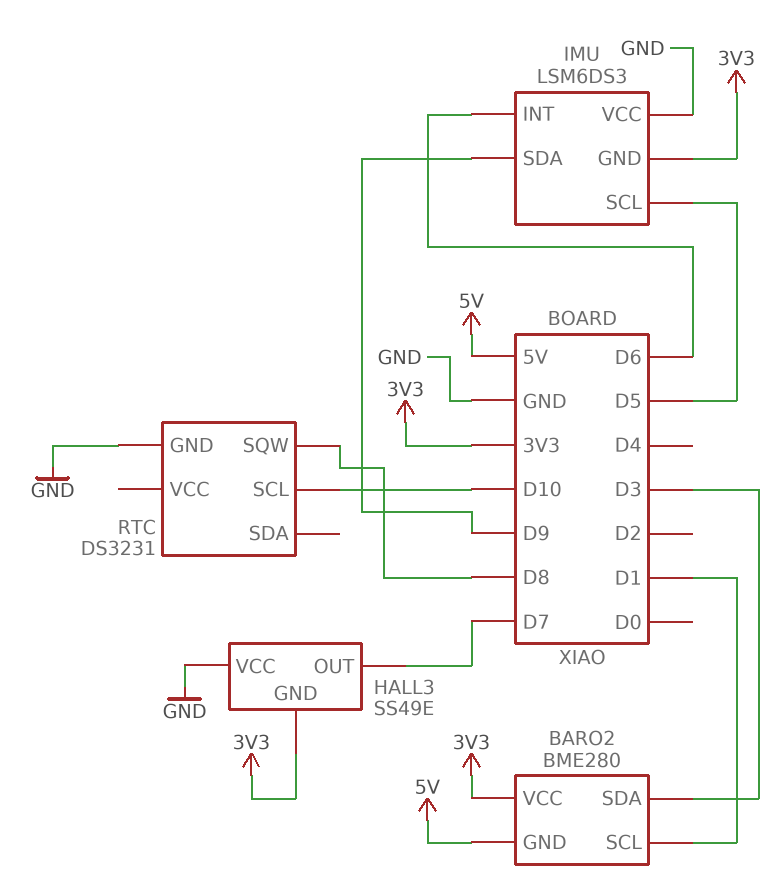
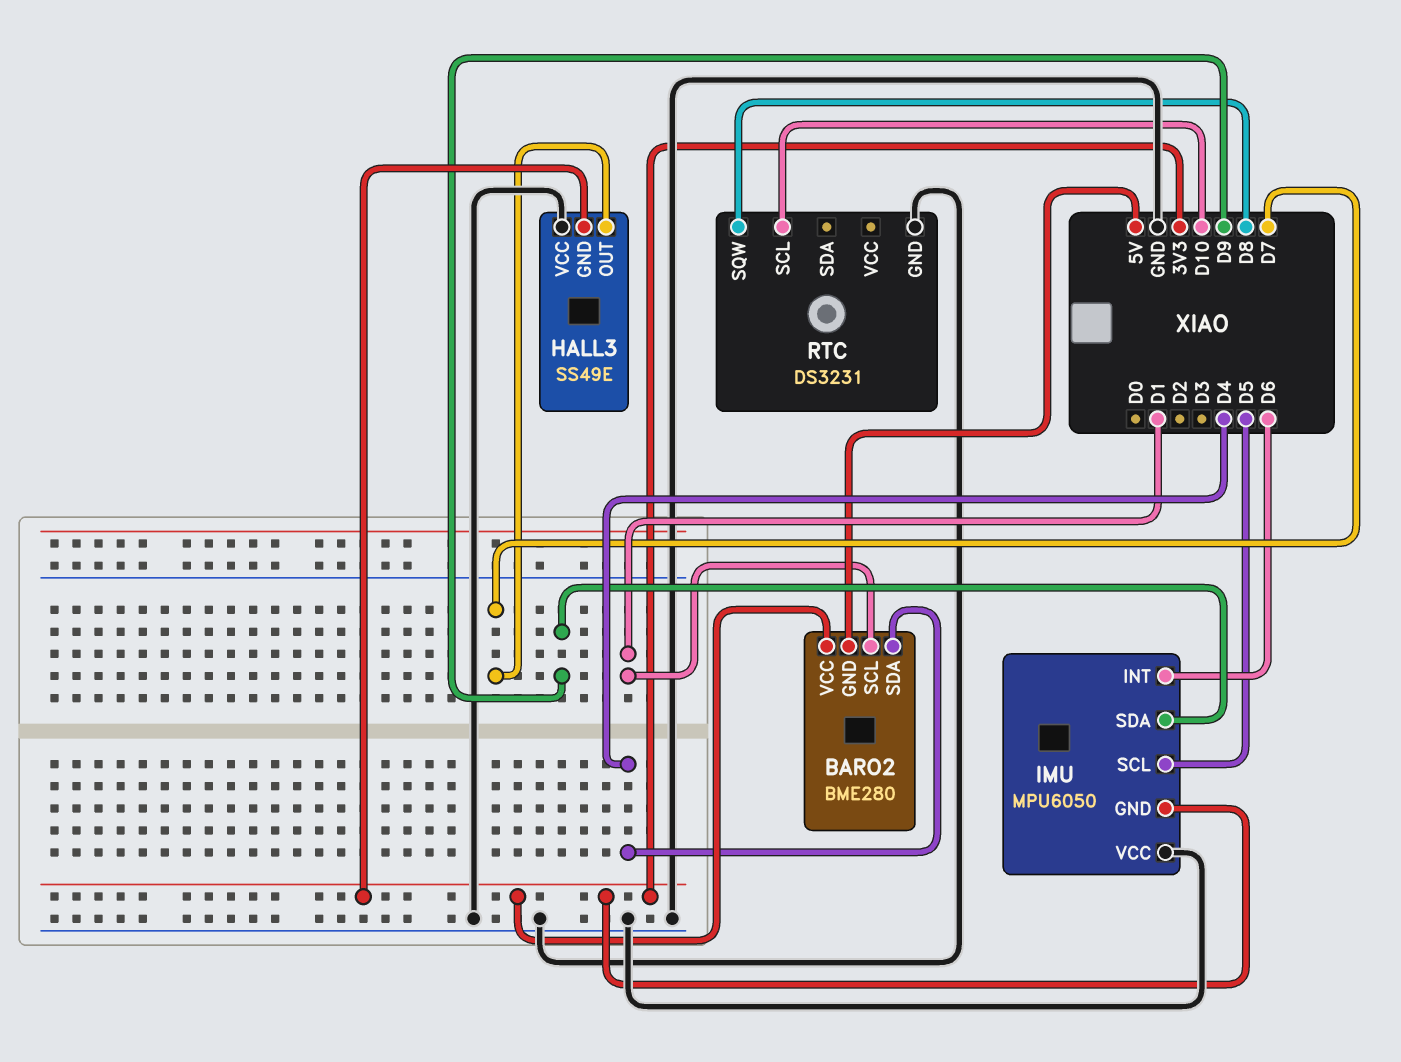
BARO2 pin SDA: D3 -> D4
IMU: LSM6DS3 -> MPU6050

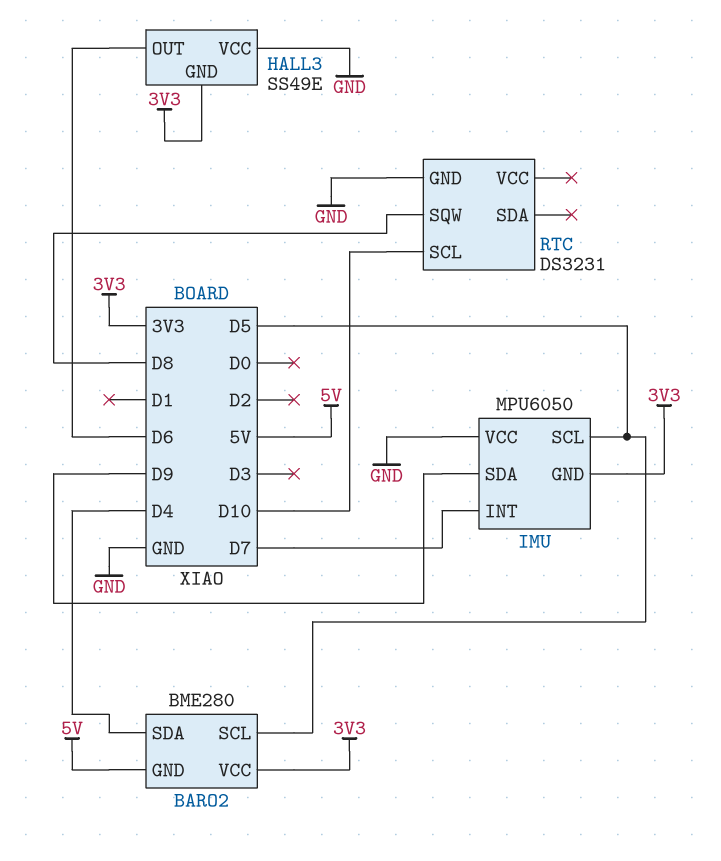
BARO2 pin SCL: D1 -> D5
HALL3 pin OUT: D7 -> D6
IMU pin INT: D6 -> D7

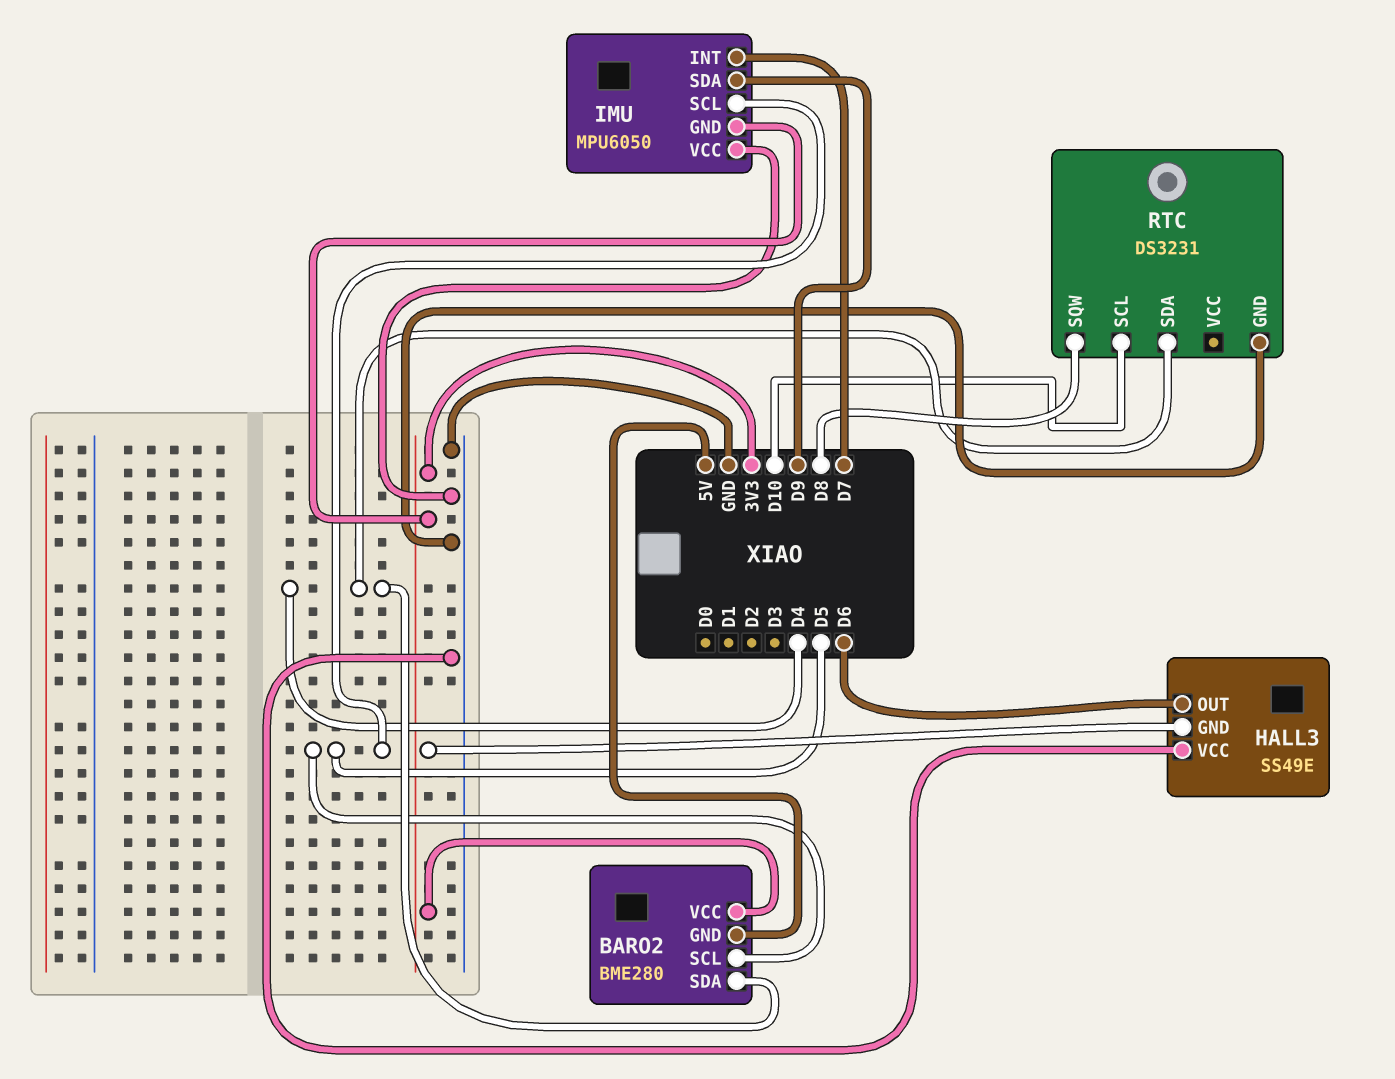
RTC pin SDA: none -> D4

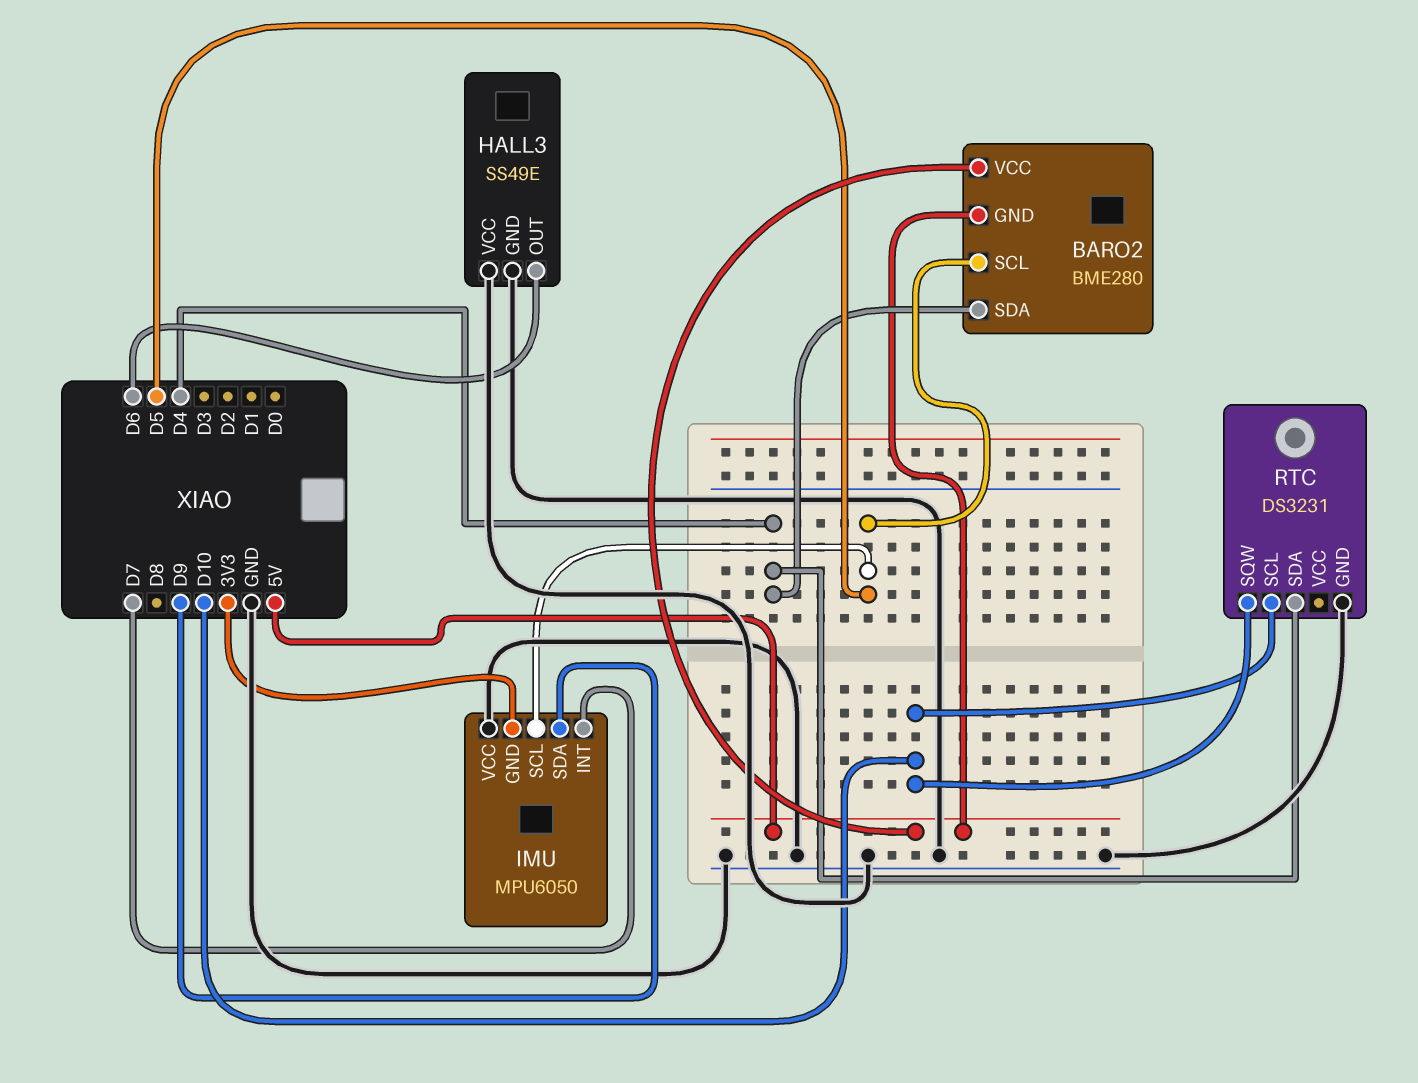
BARO2 pin VCC: 3V3 -> 5V
HALL3 pin GND: 3V3 -> GND
RTC pin SQW: D8 -> D10

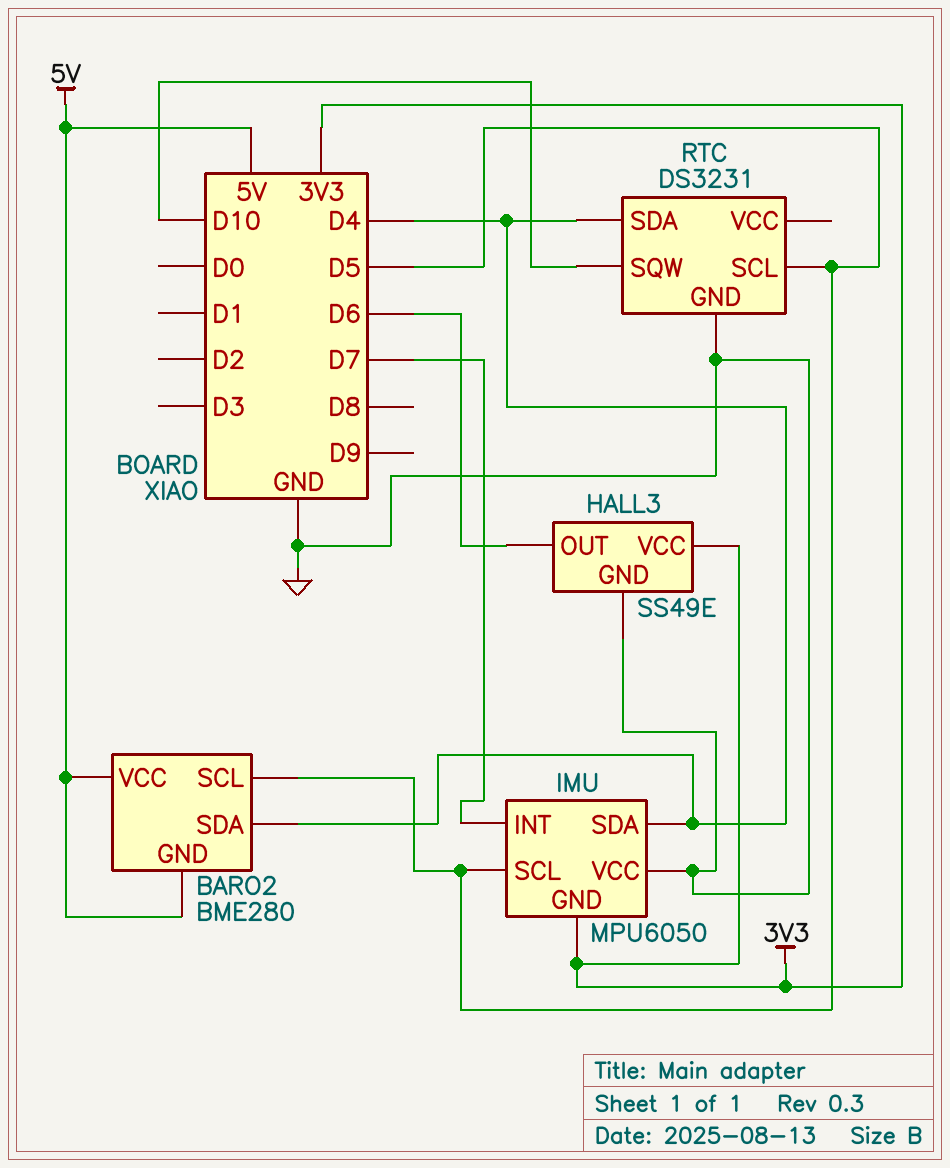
HALL3 pin VCC: GND -> 3V3
IMU pin SDA: D9 -> D4
RTC pin SCL: D10 -> D5

